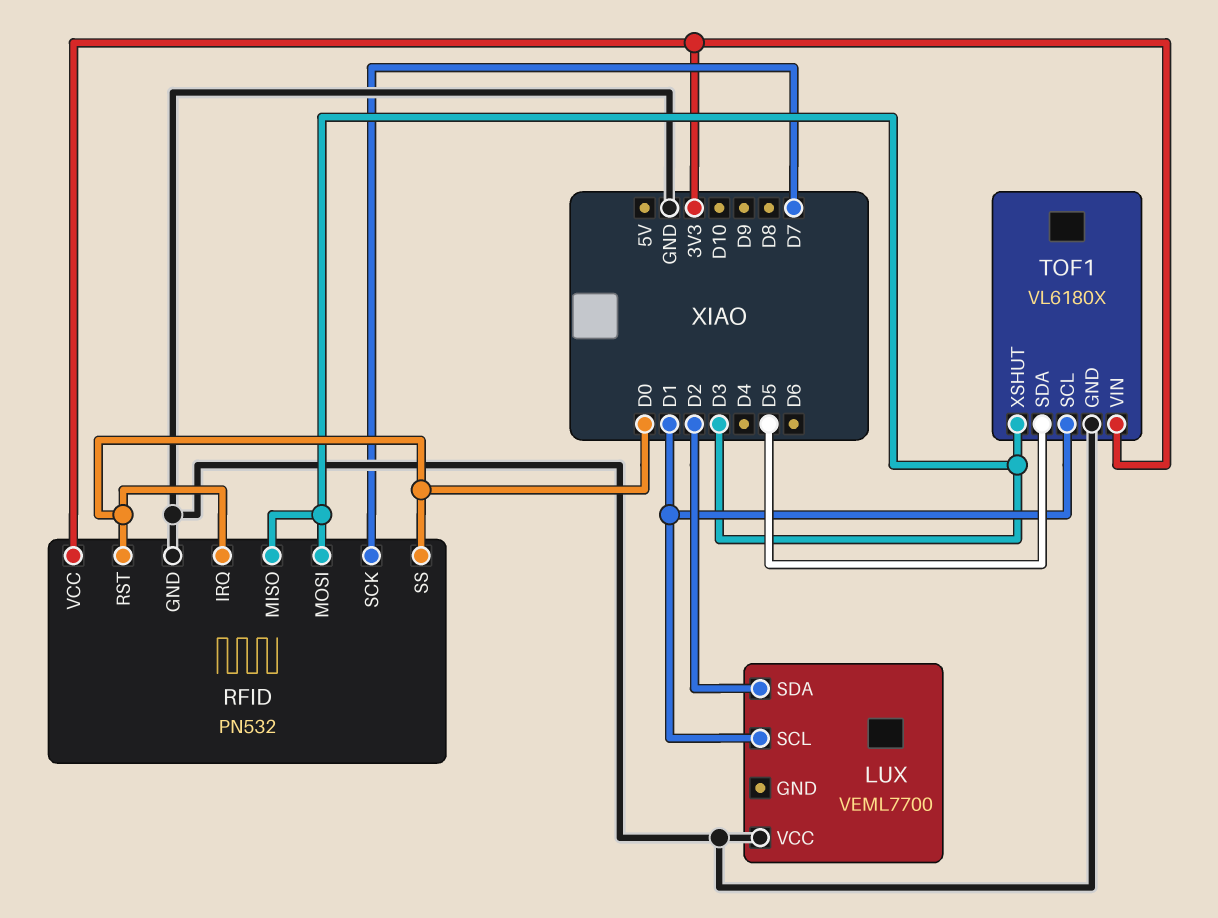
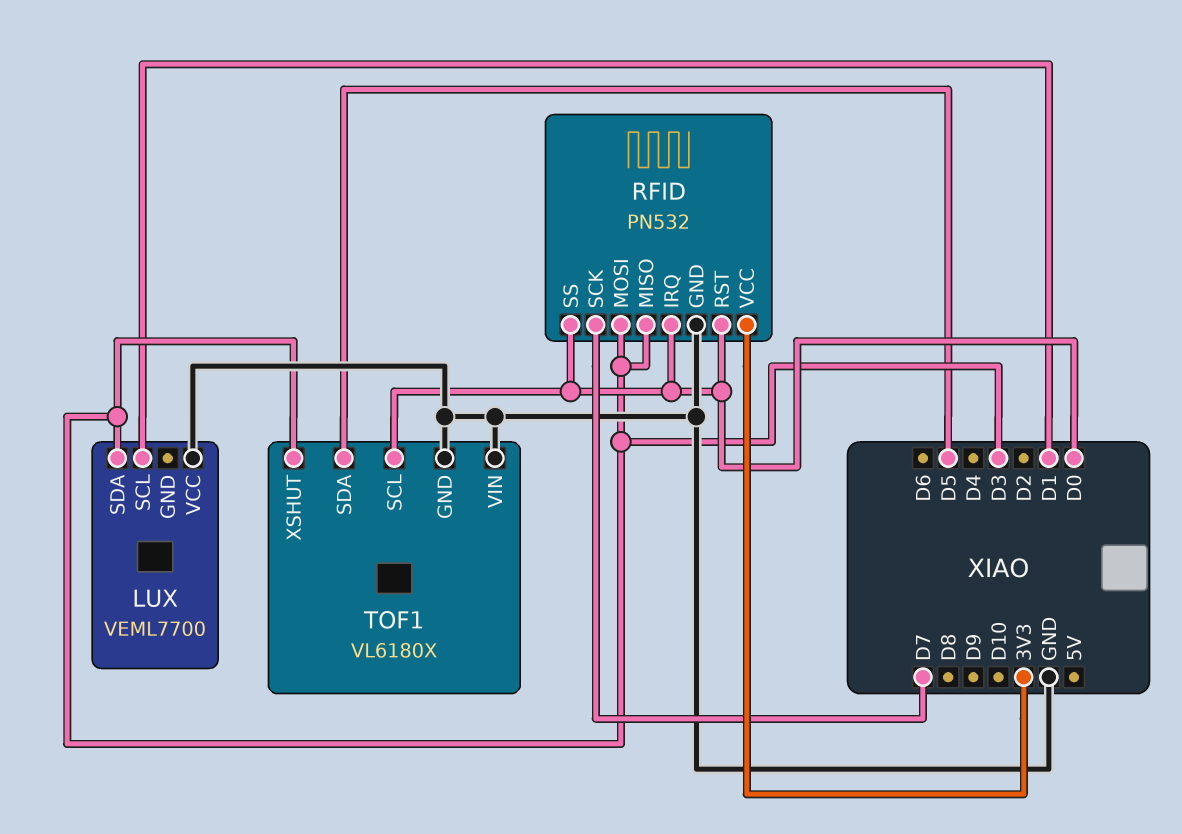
LUX pin SDA: D2 -> D3
TOF1 pin SCL: D1 -> D0
TOF1 pin VIN: 3V3 -> GND

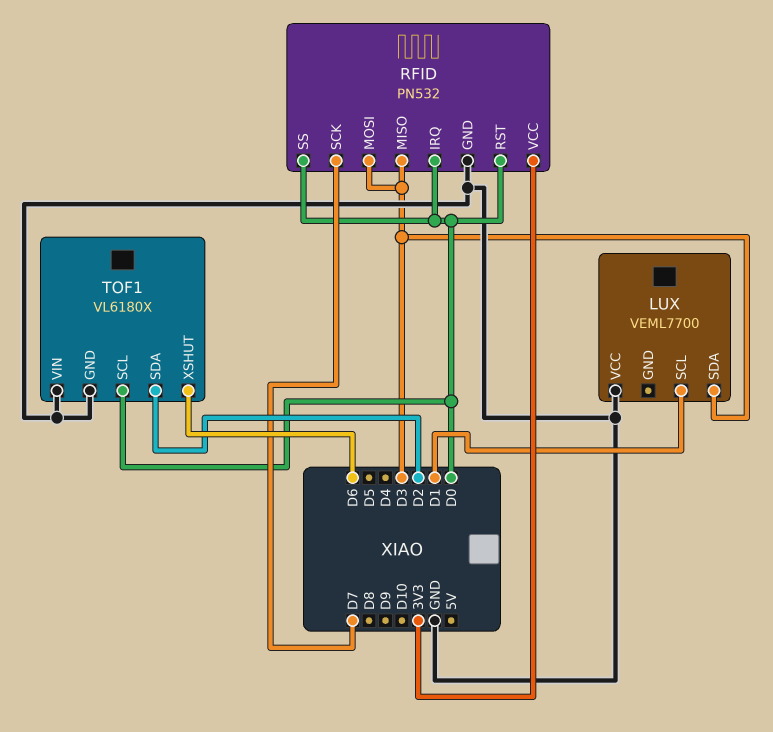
TOF1 pin SDA: D5 -> D2
TOF1 pin XSHUT: D3 -> D6

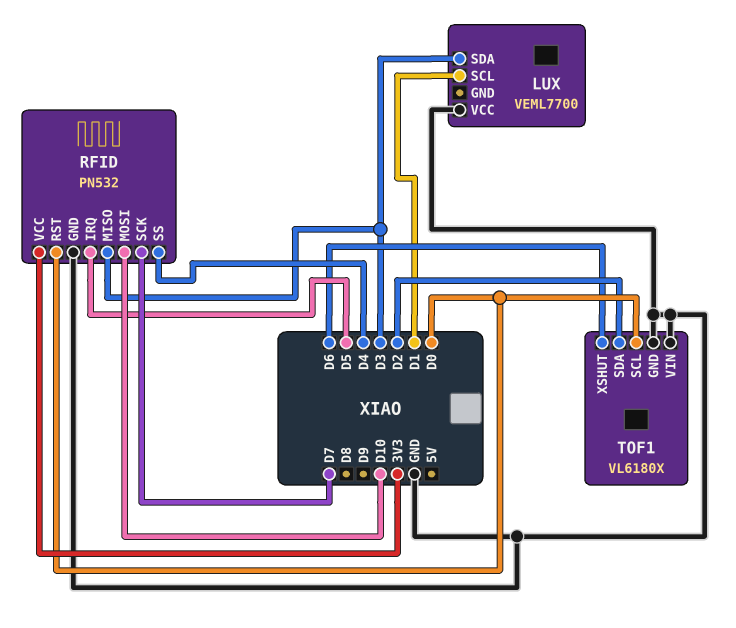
RFID pin IRQ: D0 -> D5
RFID pin MOSI: D3 -> D10
RFID pin SS: D0 -> D4

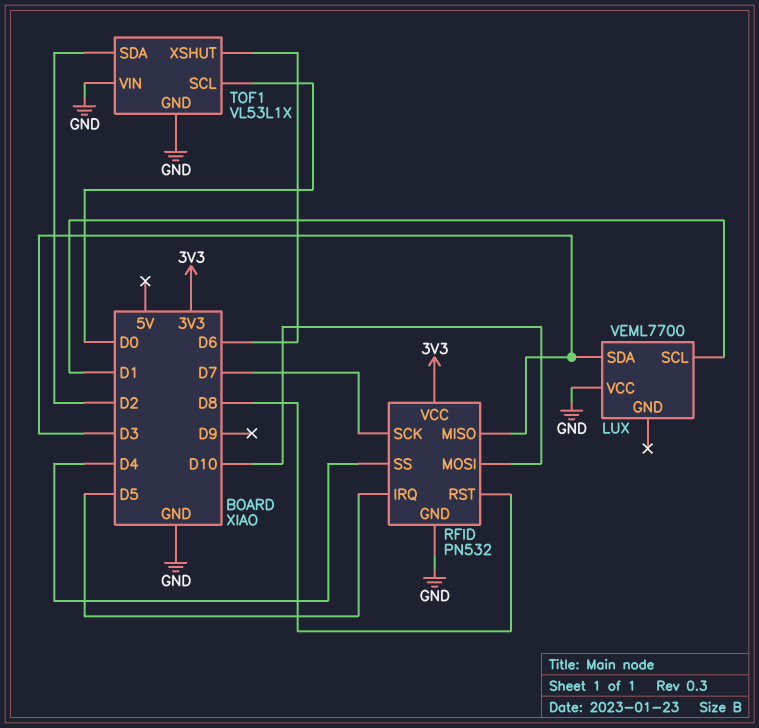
RFID pin RST: D0 -> D8
TOF1: VL6180X -> VL53L1X

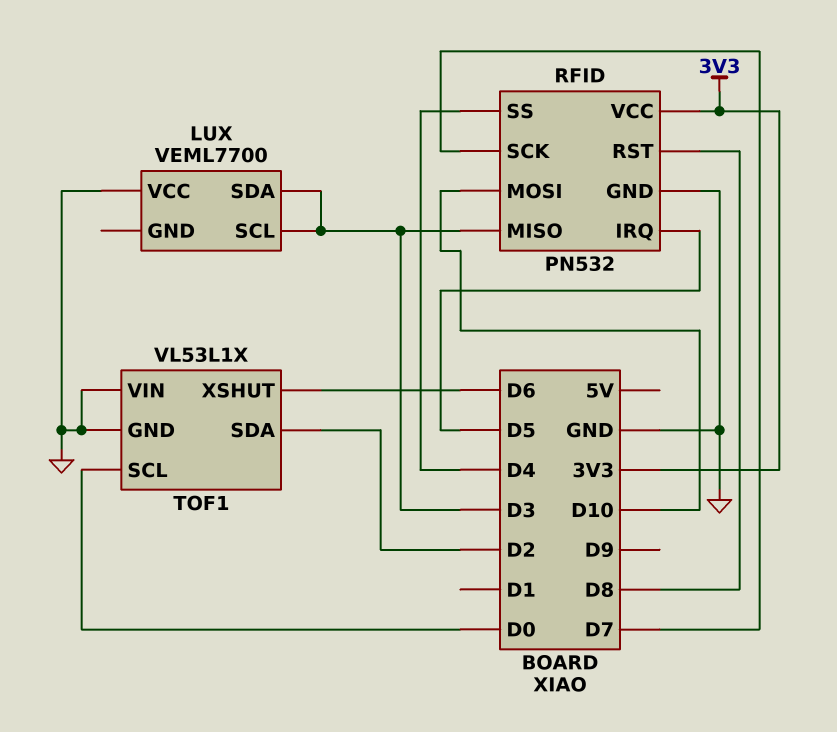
LUX pin SCL: D1 -> D3

